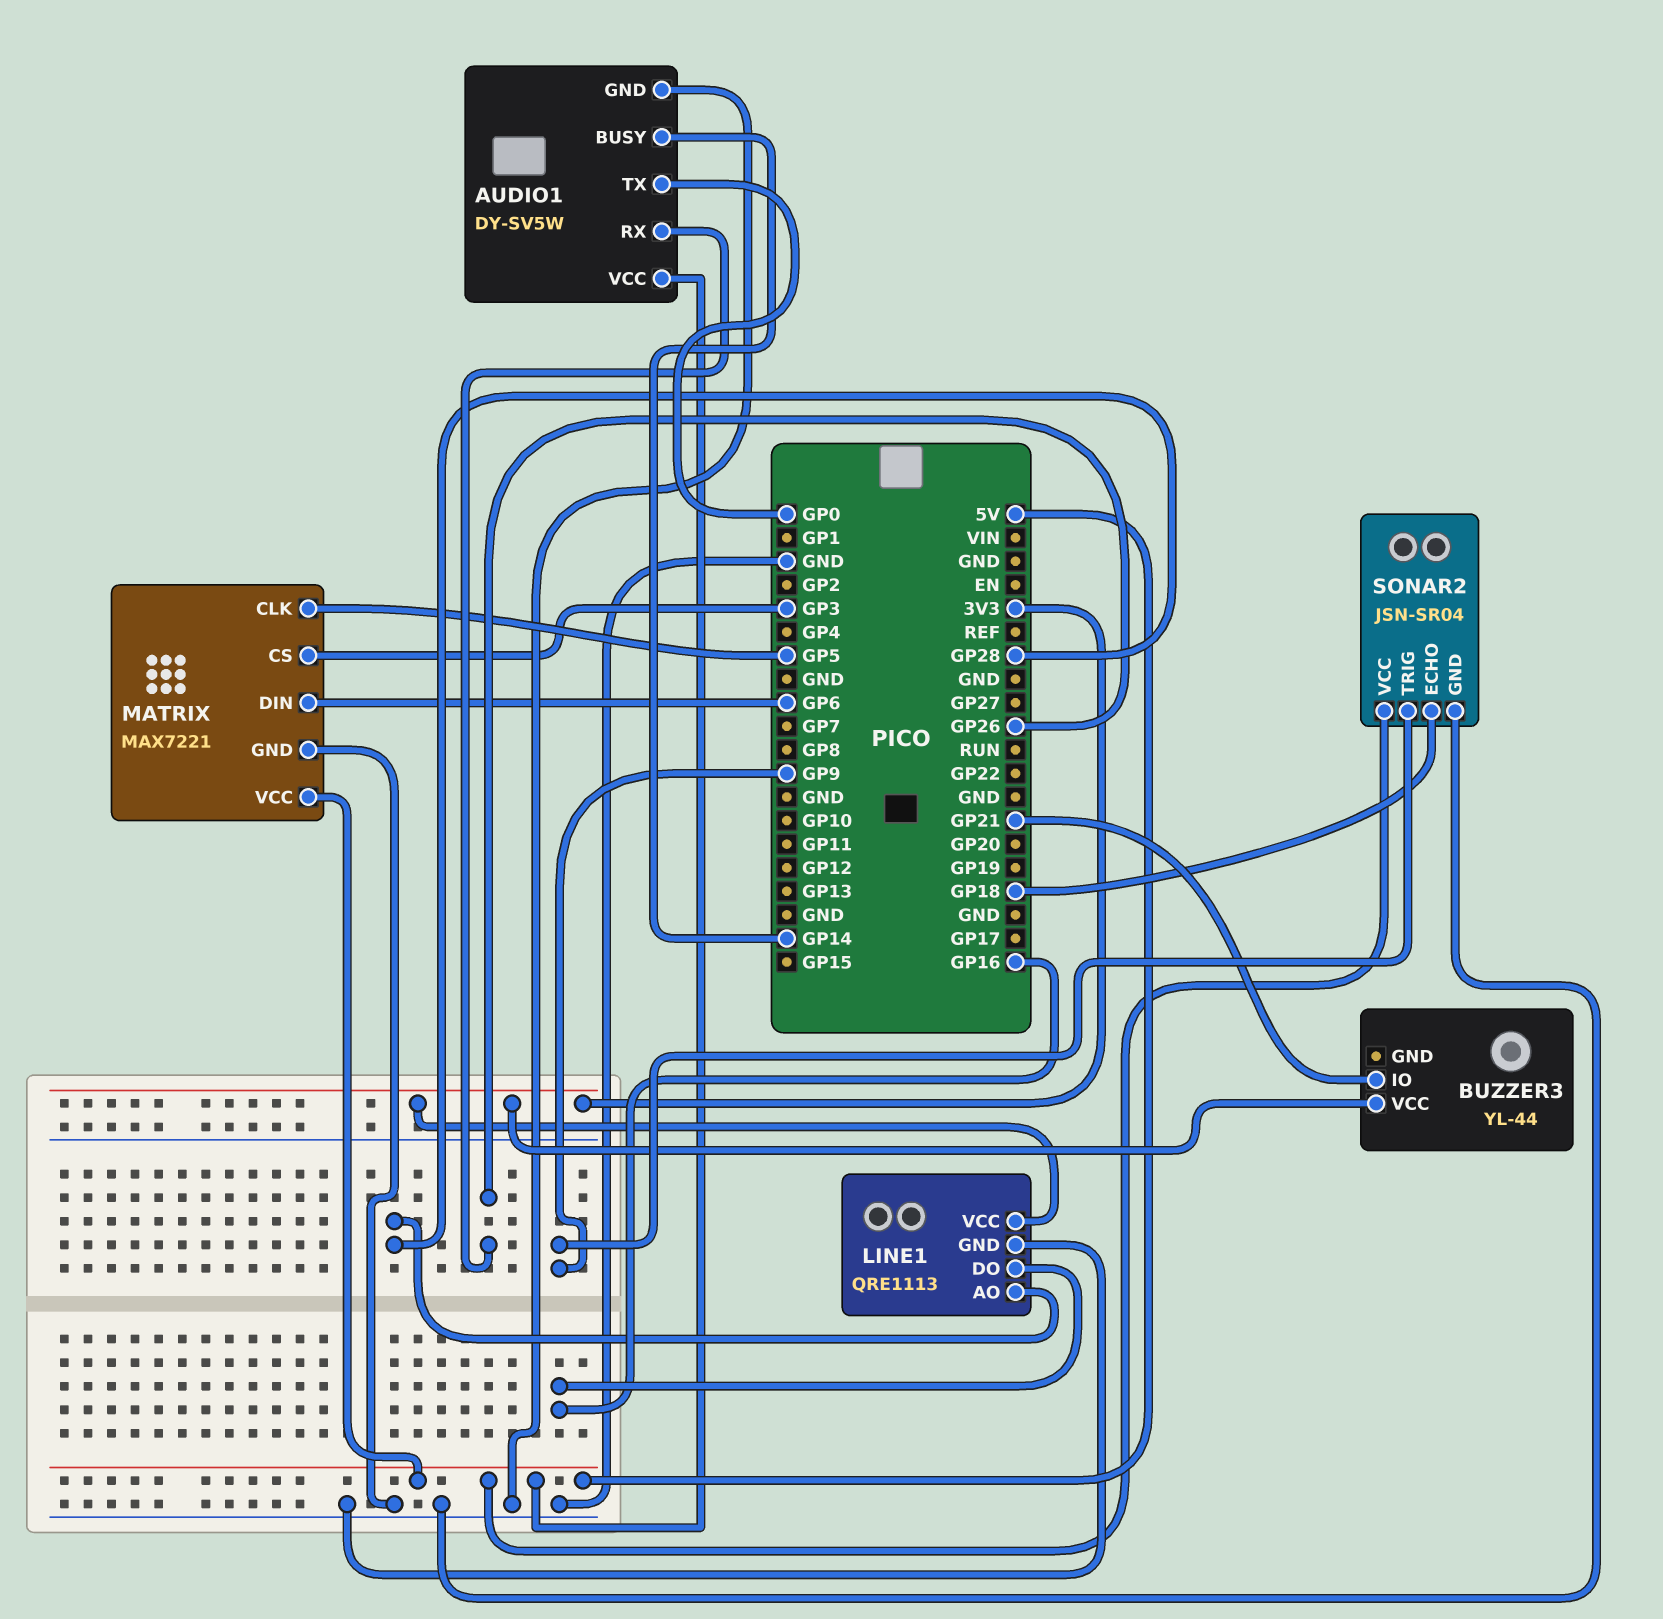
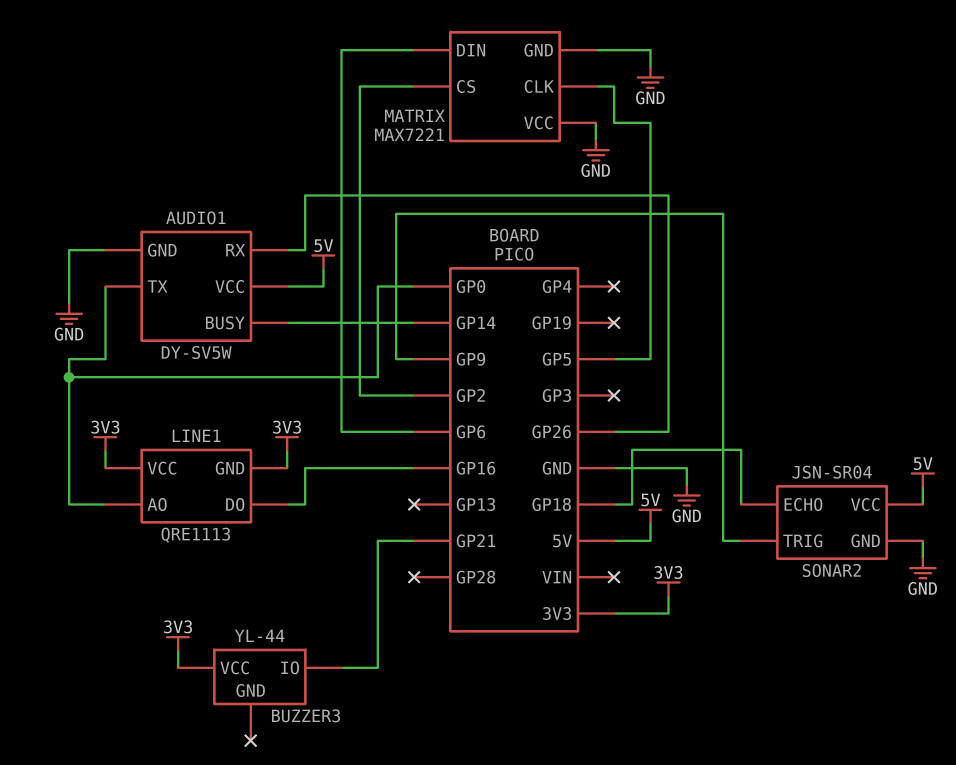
LINE1 pin AO: GP28 -> GP0
LINE1 pin GND: GND -> 3V3
MATRIX pin CS: GP3 -> GP2
MATRIX pin VCC: 5V -> GND

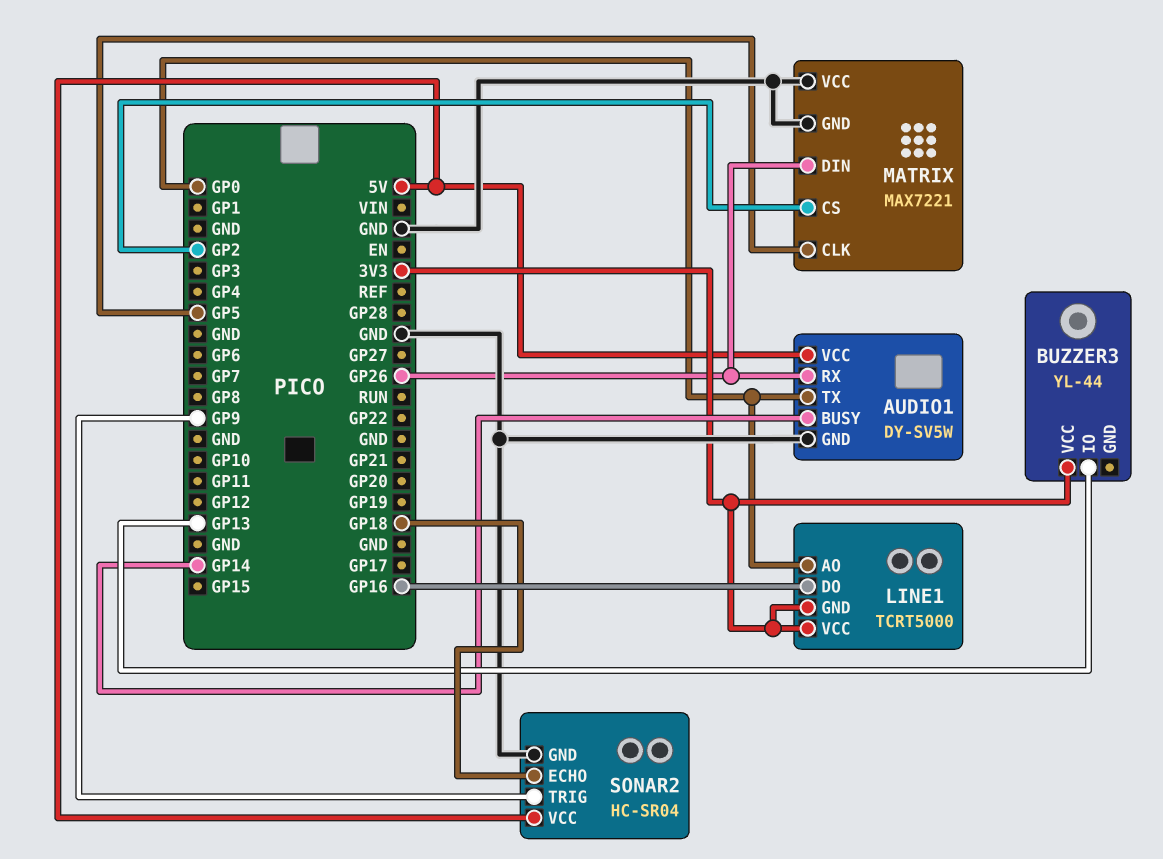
BUZZER3 pin IO: GP21 -> GP13
LINE1: QRE1113 -> TCRT5000
MATRIX pin DIN: GP6 -> GP26
SONAR2: JSN-SR04 -> HC-SR04

